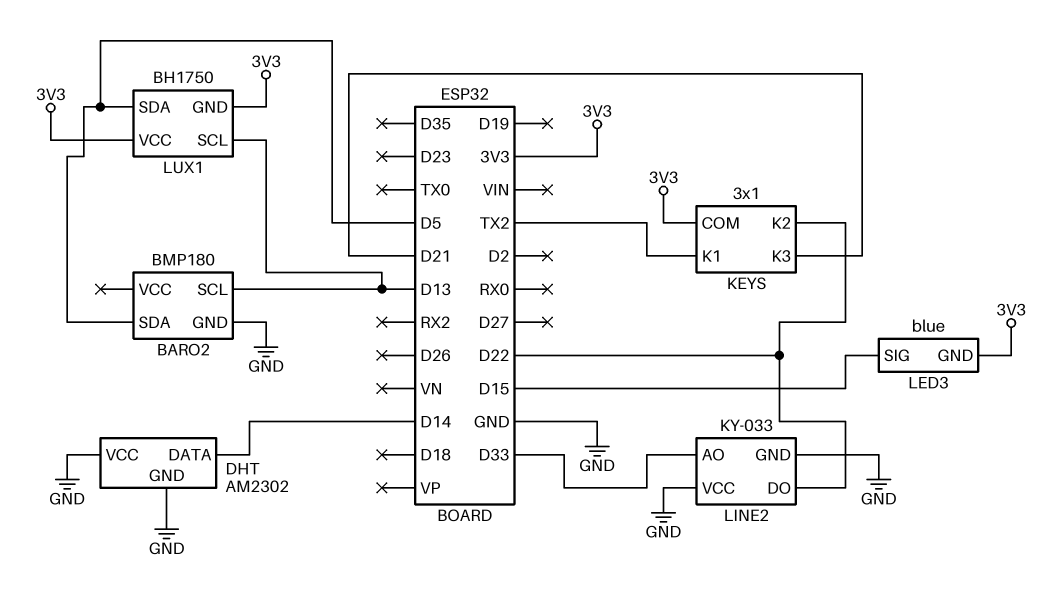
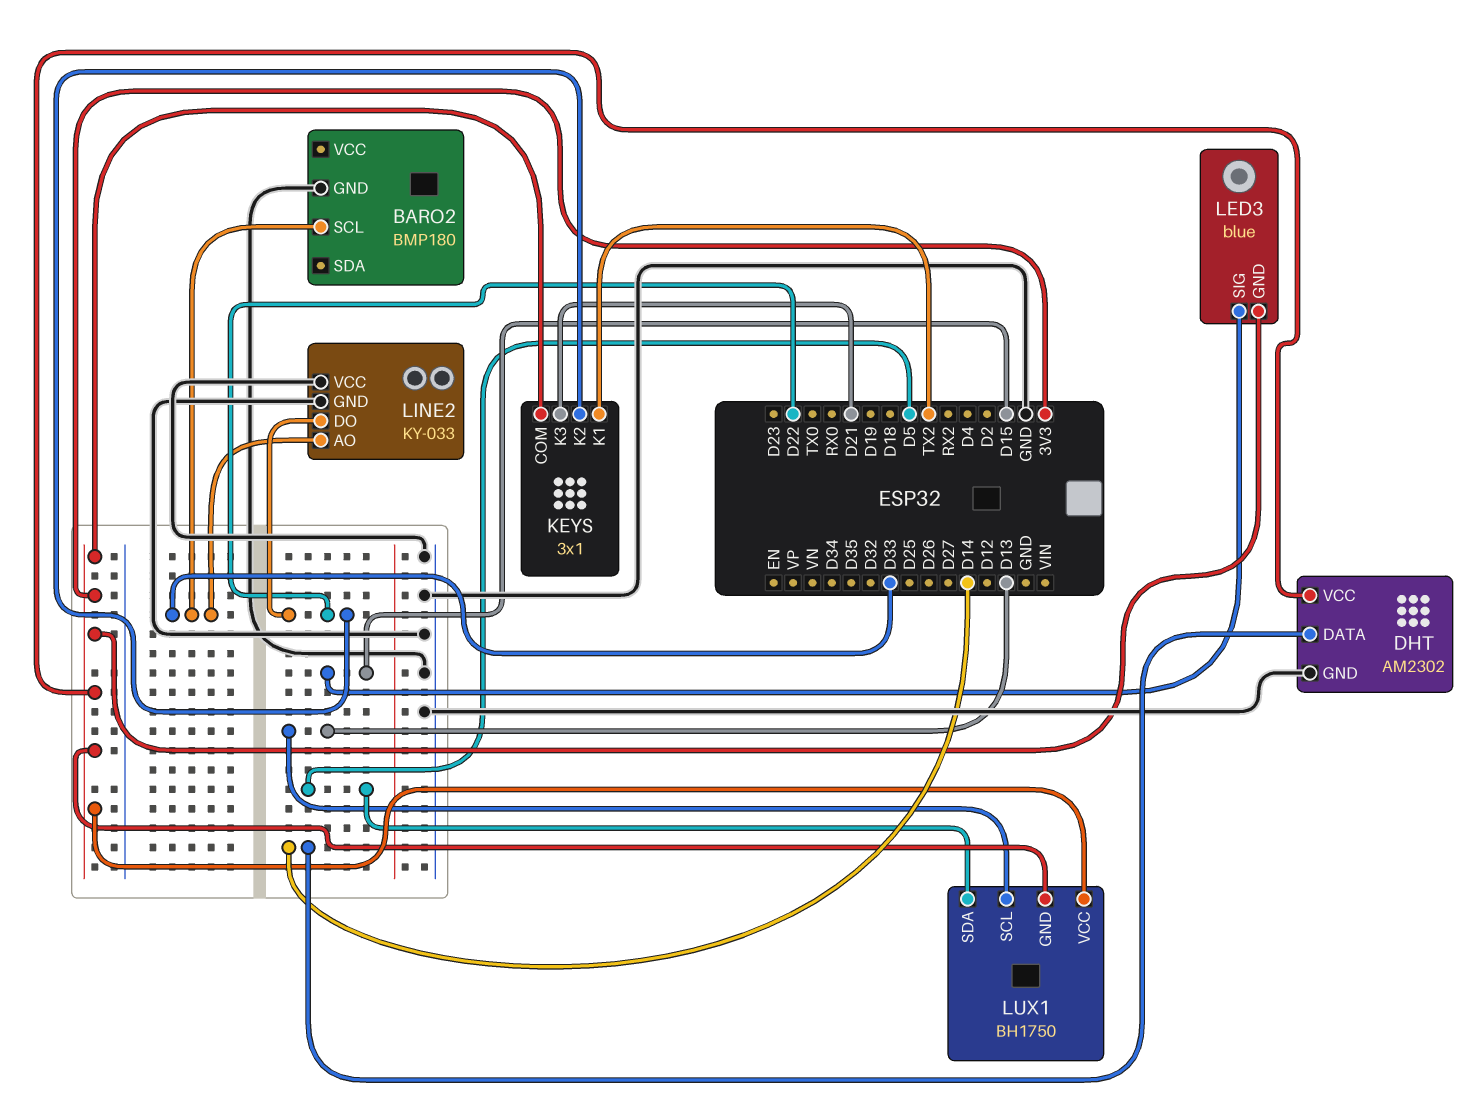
BARO2 pin SCL: D13 -> D33
BARO2 pin SDA: D5 -> none
DHT pin VCC: GND -> 3V3

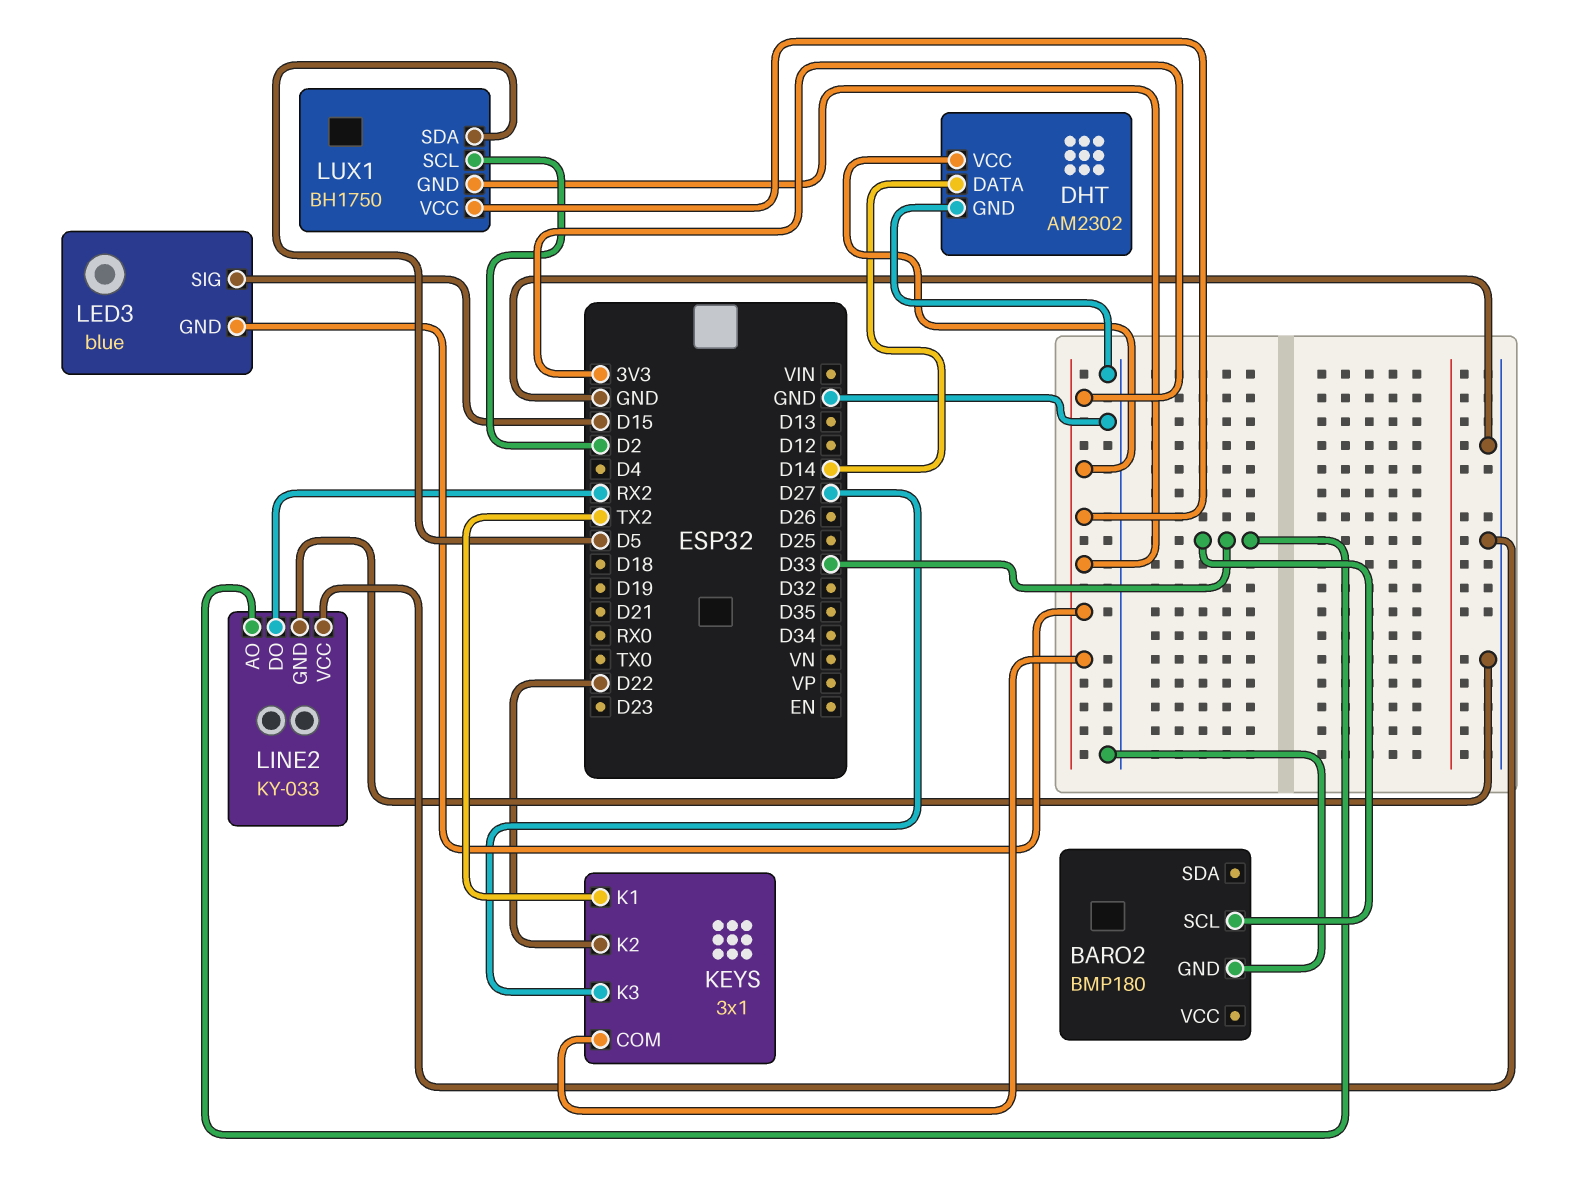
KEYS pin K3: D21 -> D27
LINE2 pin DO: D22 -> RX2
LUX1 pin SCL: D13 -> D2

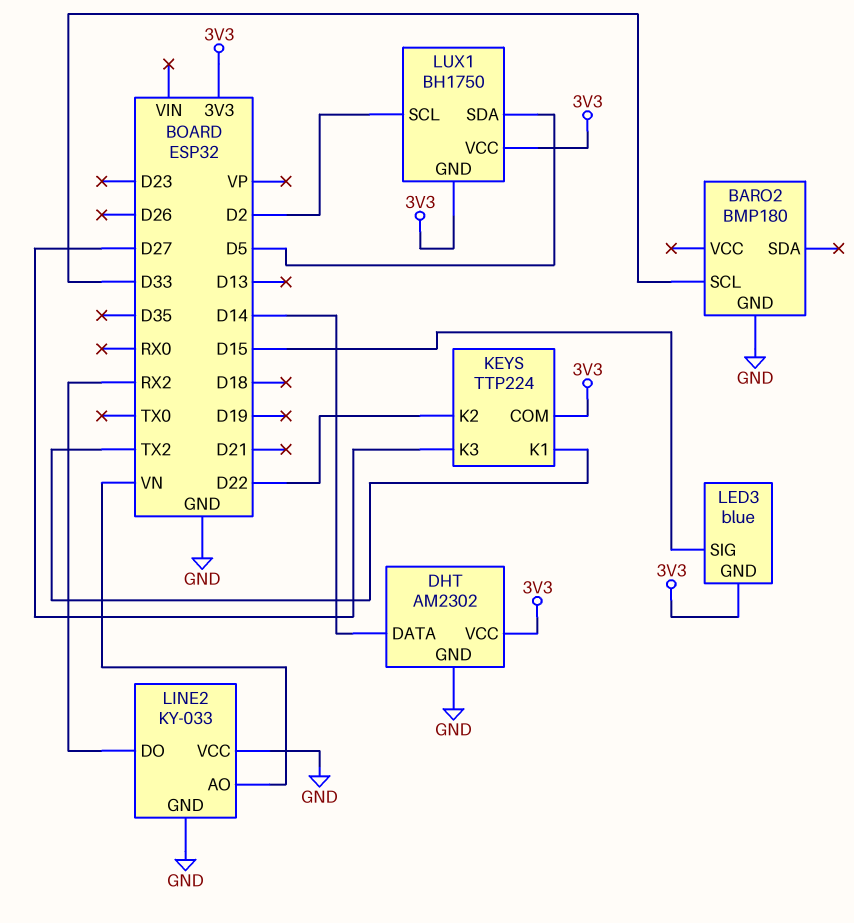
KEYS: 3x1 -> TTP224
LINE2 pin AO: D33 -> VN

